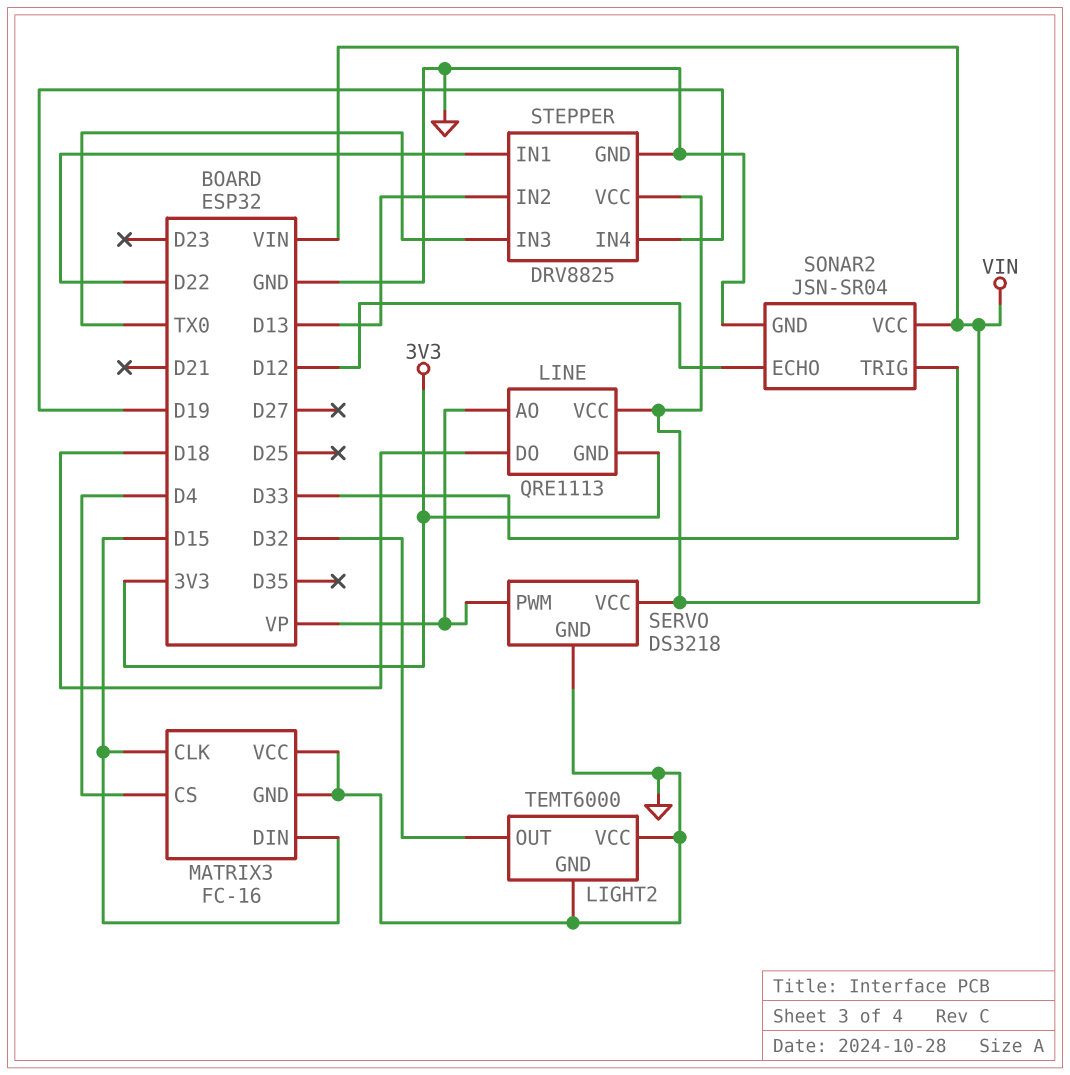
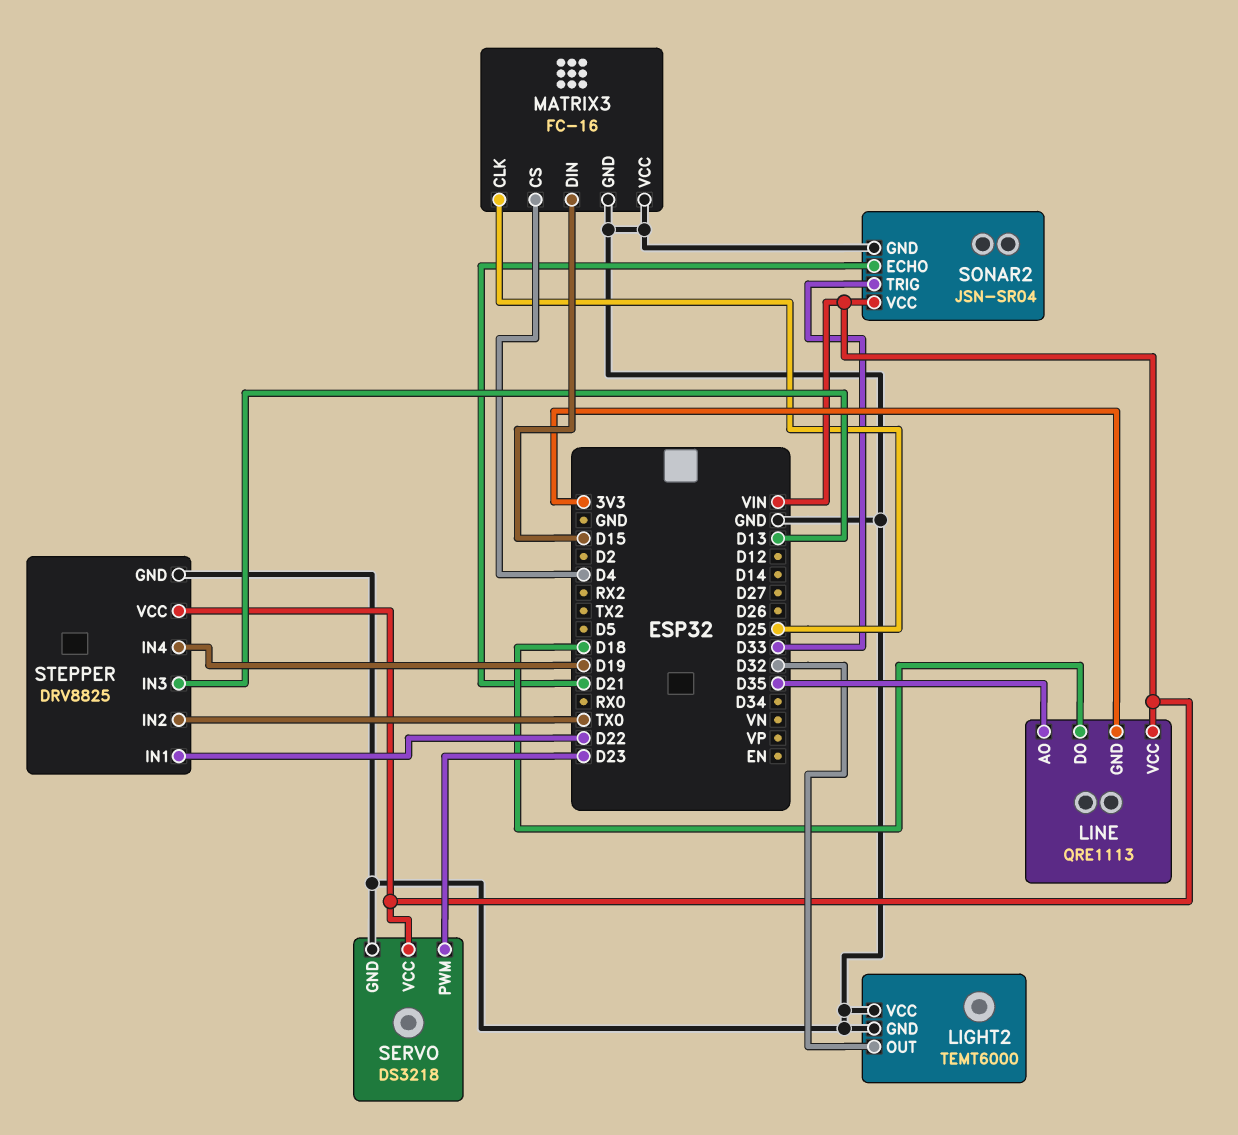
LINE pin AO: VP -> D35
MATRIX3 pin CLK: D15 -> D25
SERVO pin PWM: VP -> D23
SONAR2 pin ECHO: D12 -> D21
STEPPER pin IN2: D13 -> TX0
STEPPER pin IN3: TX0 -> D13

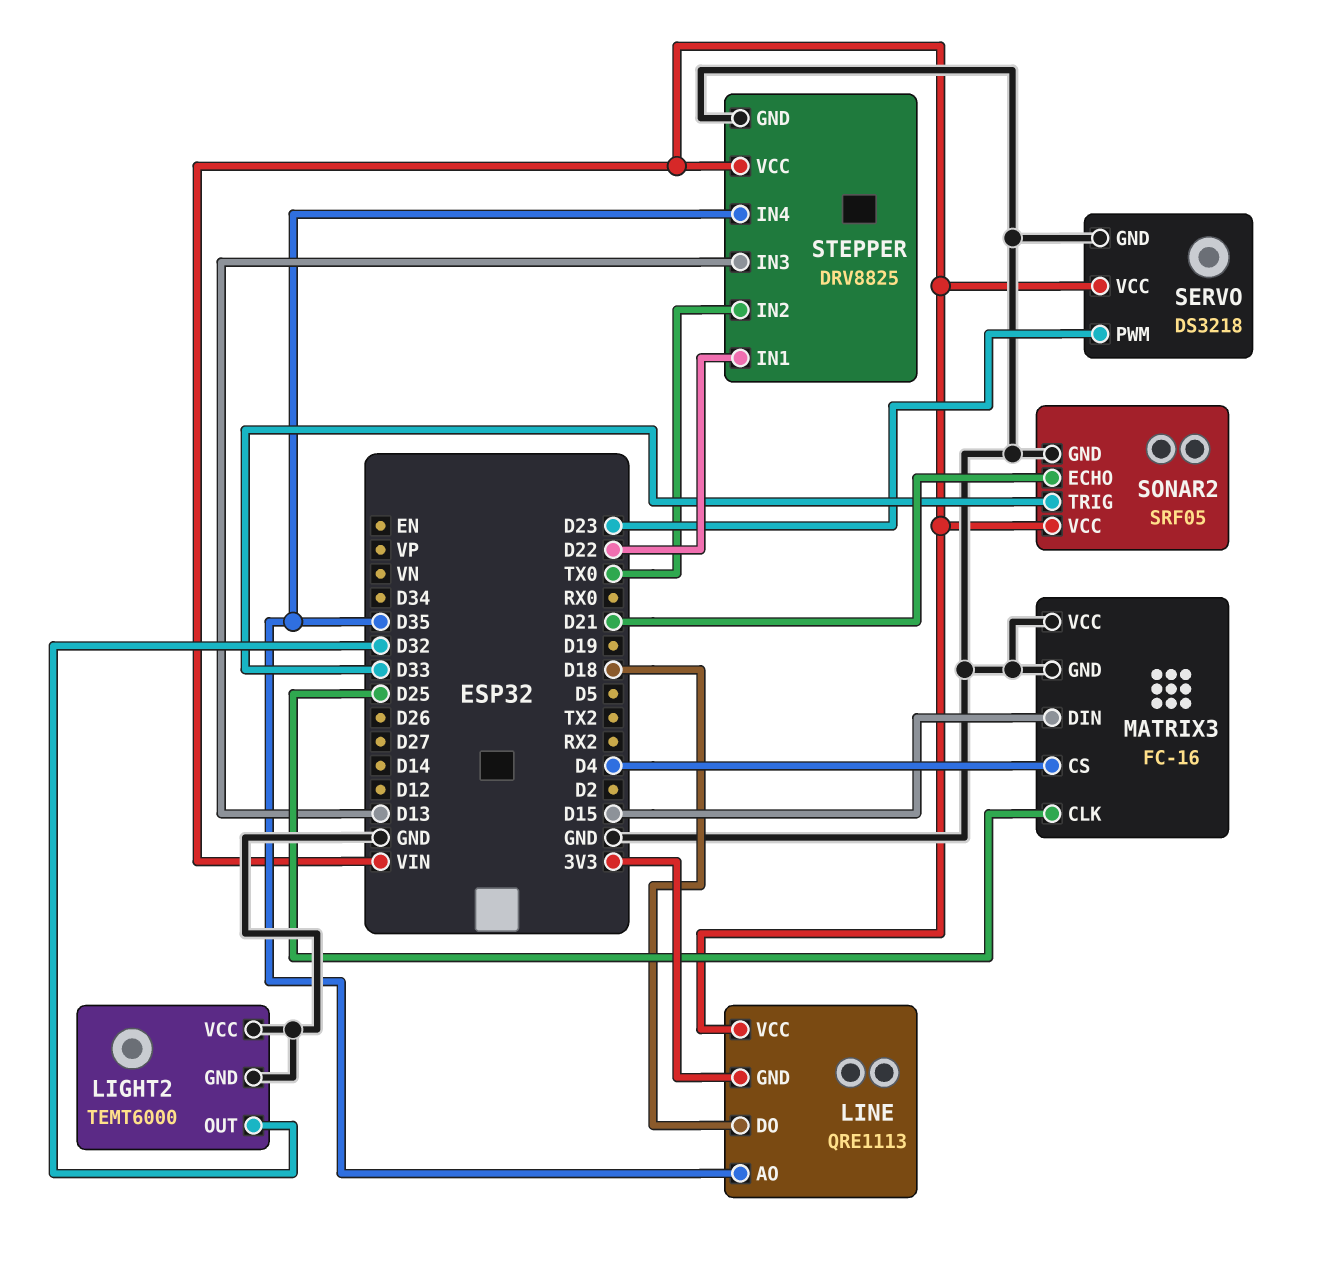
SONAR2: JSN-SR04 -> SRF05
STEPPER pin IN4: D19 -> D35

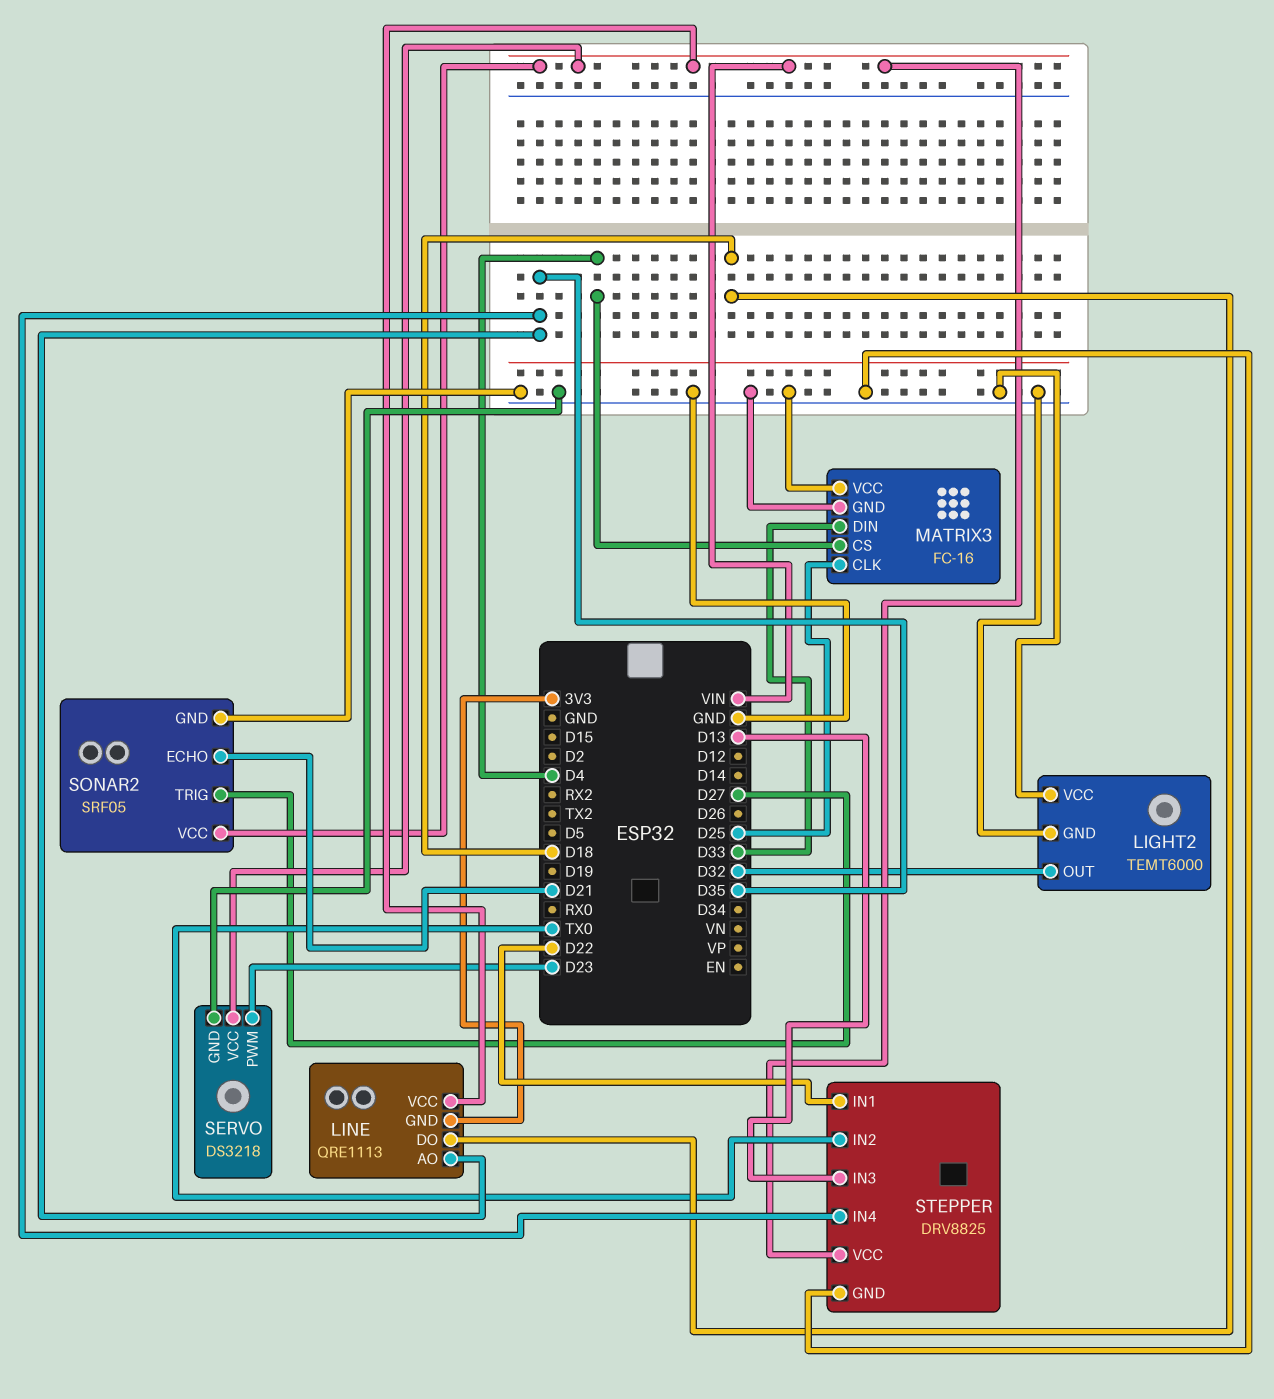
MATRIX3 pin DIN: D15 -> D33
SONAR2 pin TRIG: D33 -> D27

